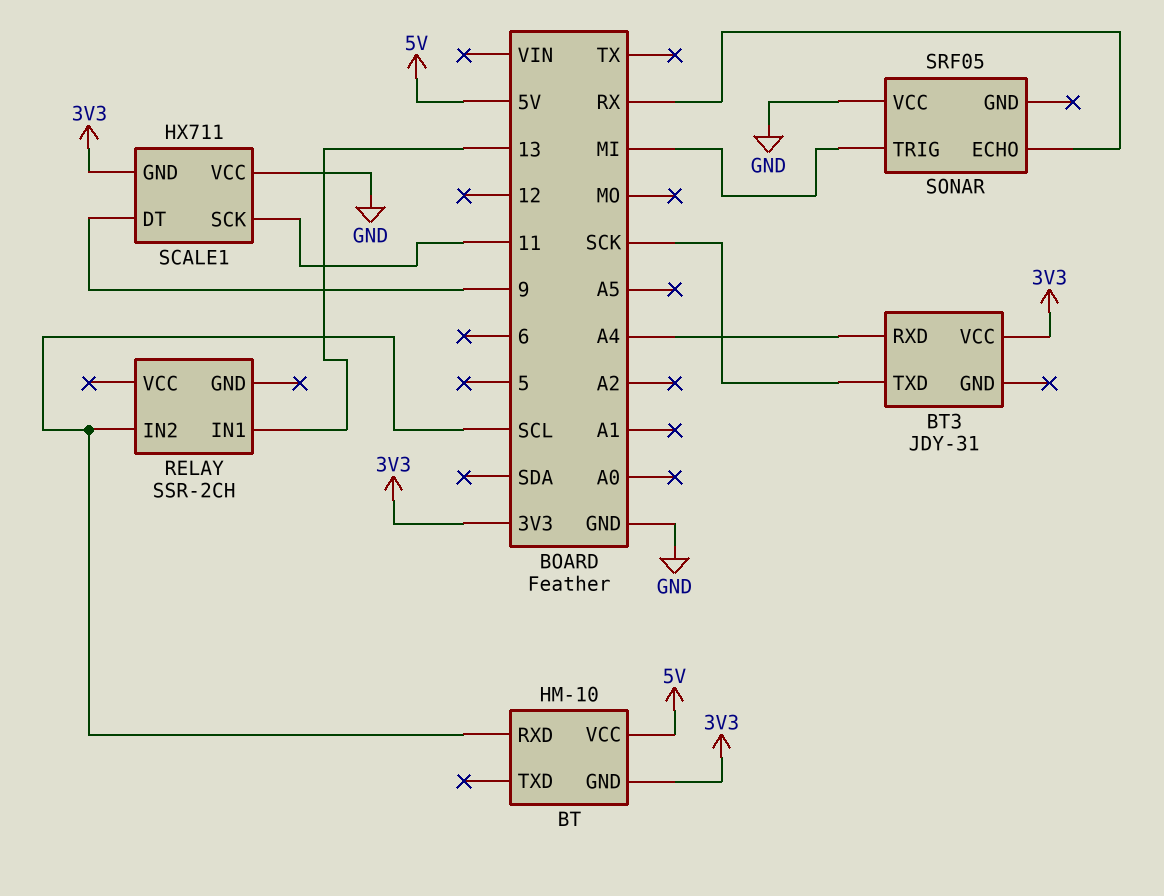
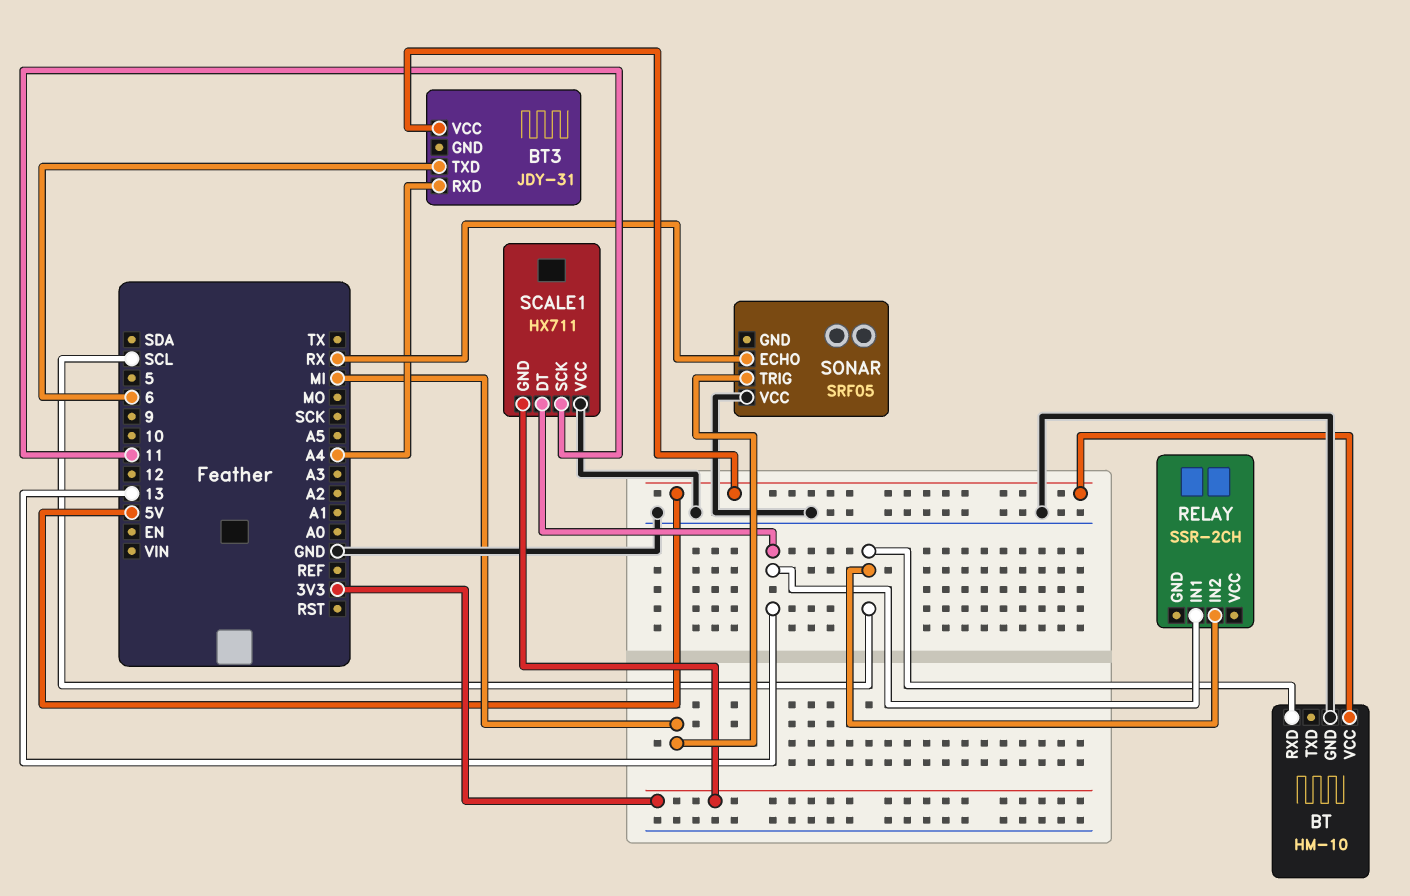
BT pin GND: 3V3 -> GND
BT3 pin TXD: SCK -> 6
BT3 pin VCC: 3V3 -> 5V
SCALE1 pin DT: 9 -> 13

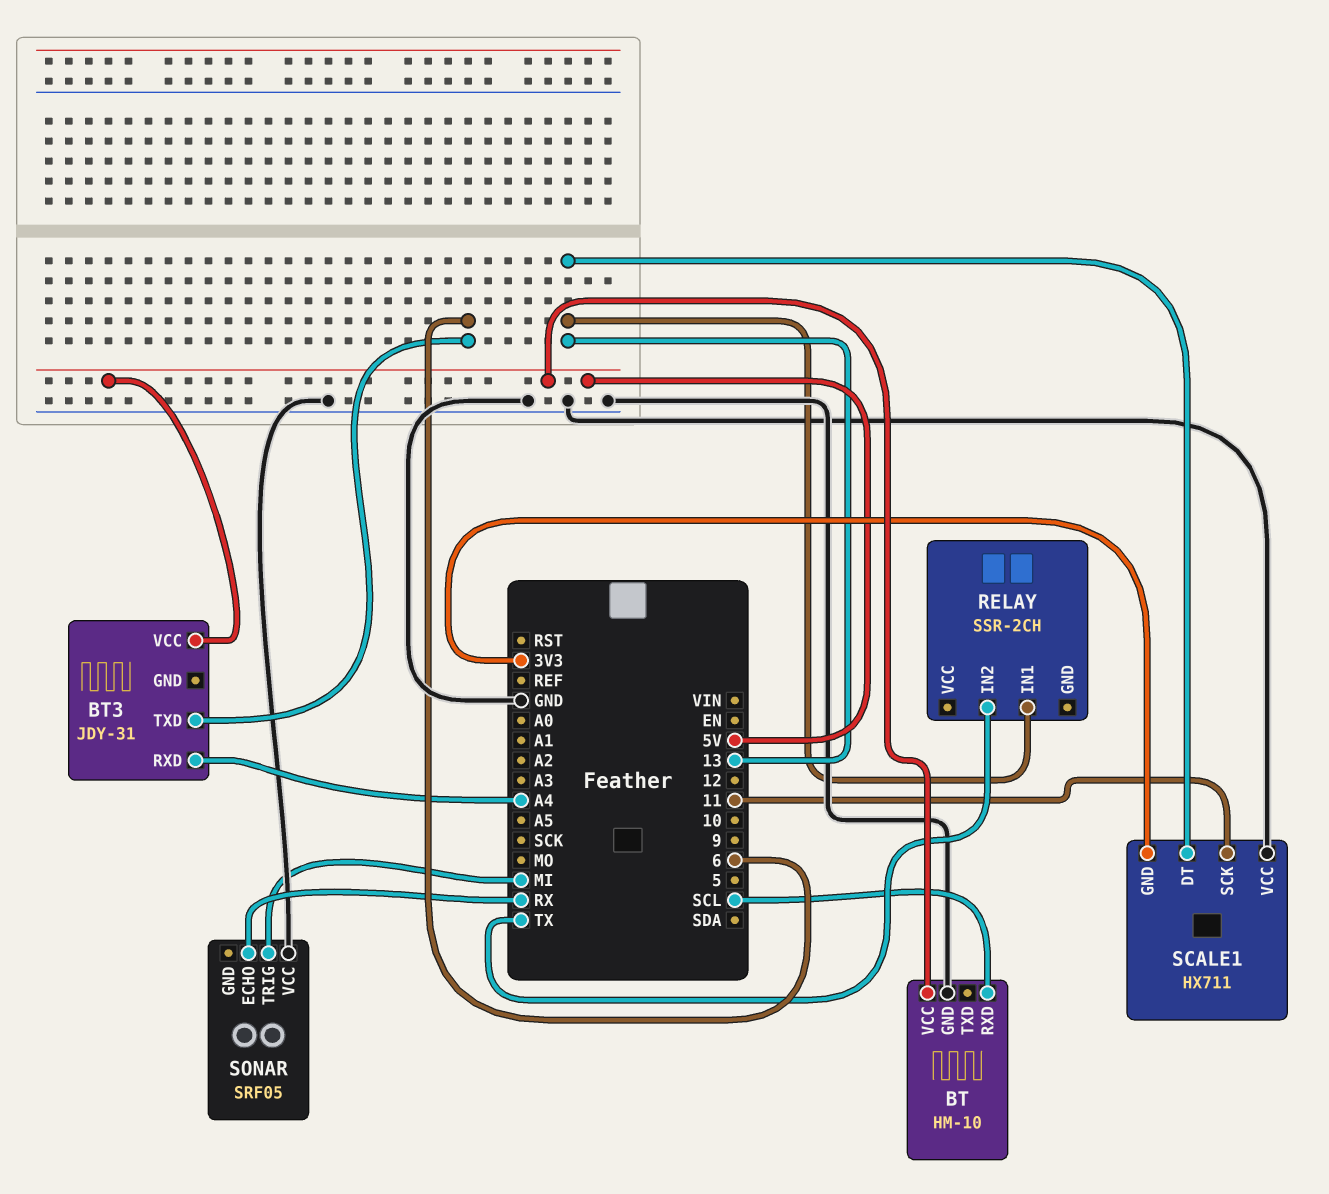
RELAY pin IN2: SCL -> TX

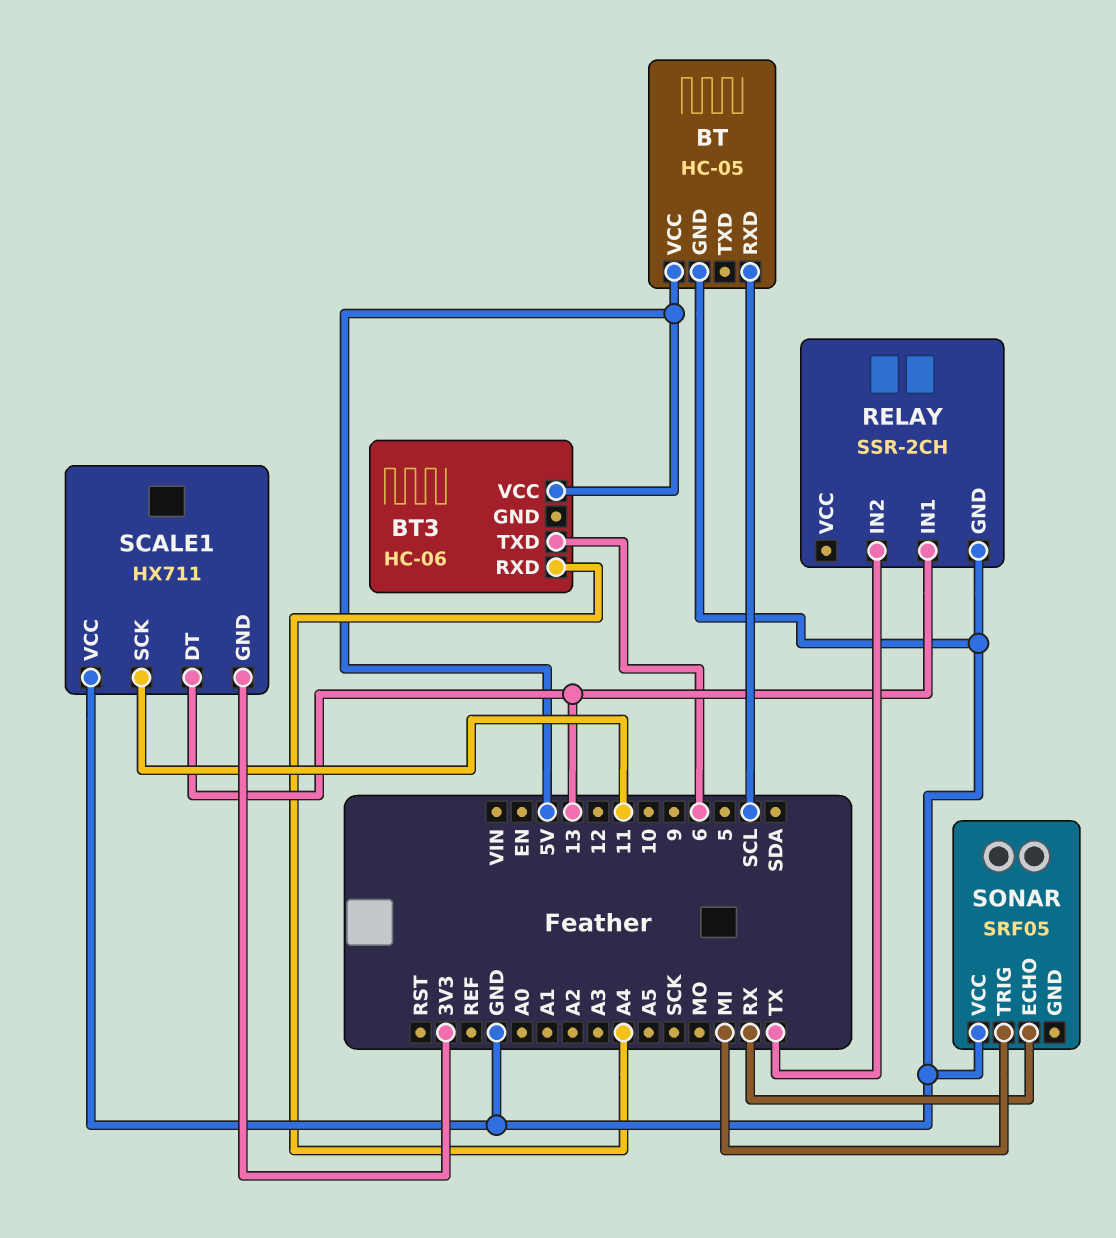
BT: HM-10 -> HC-05
BT3: JDY-31 -> HC-06
RELAY pin GND: none -> GND

